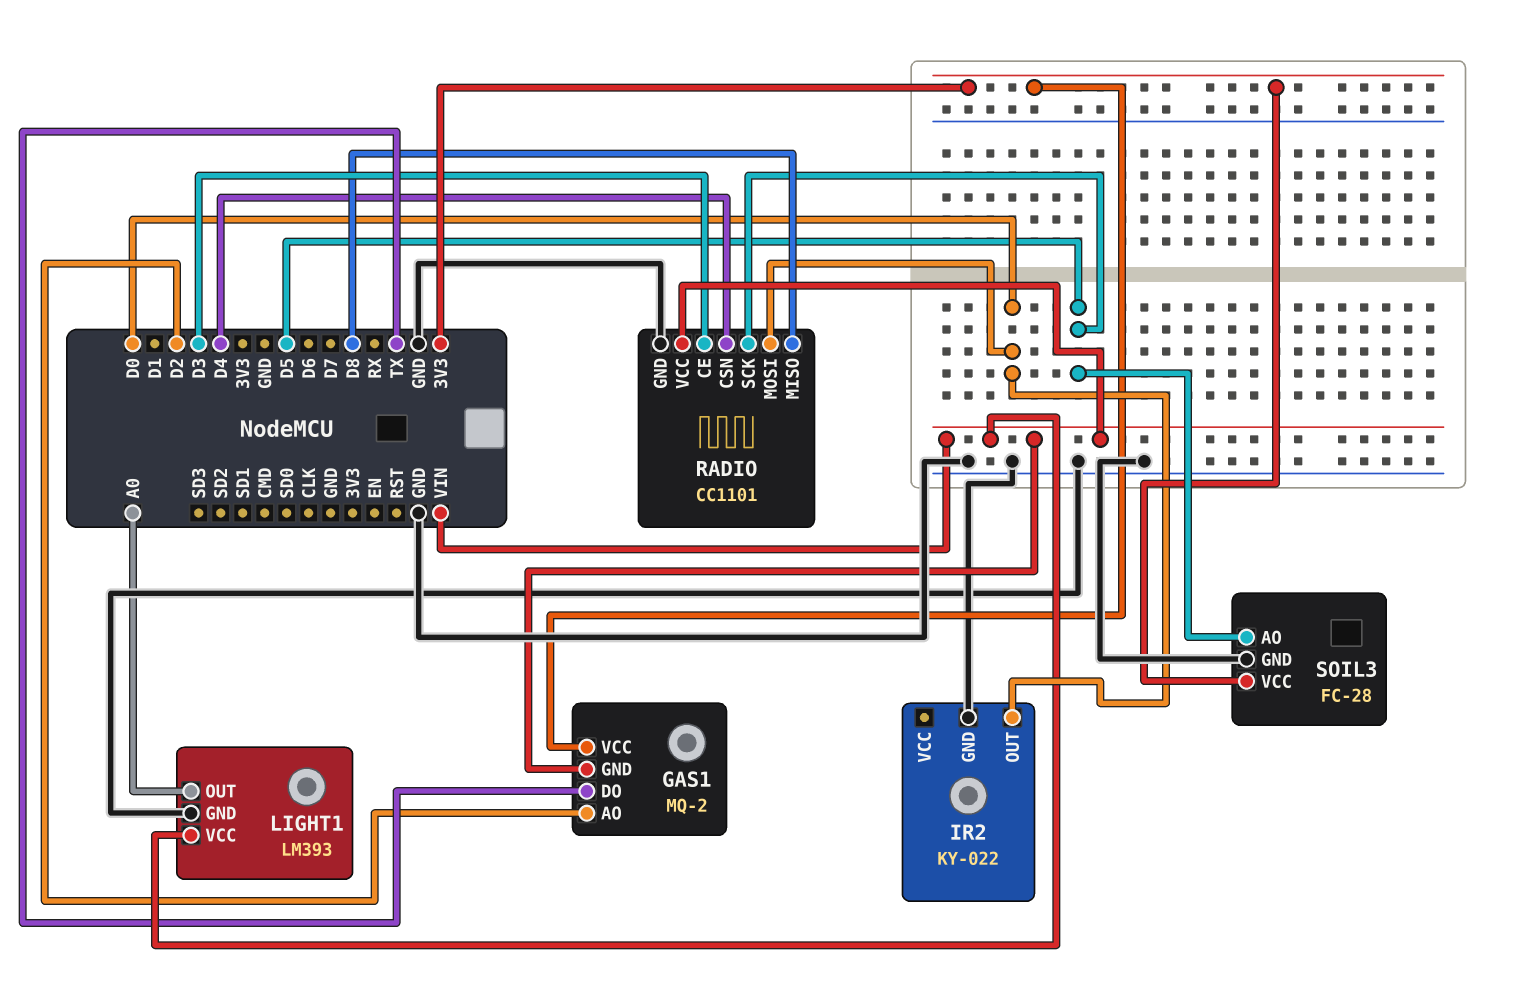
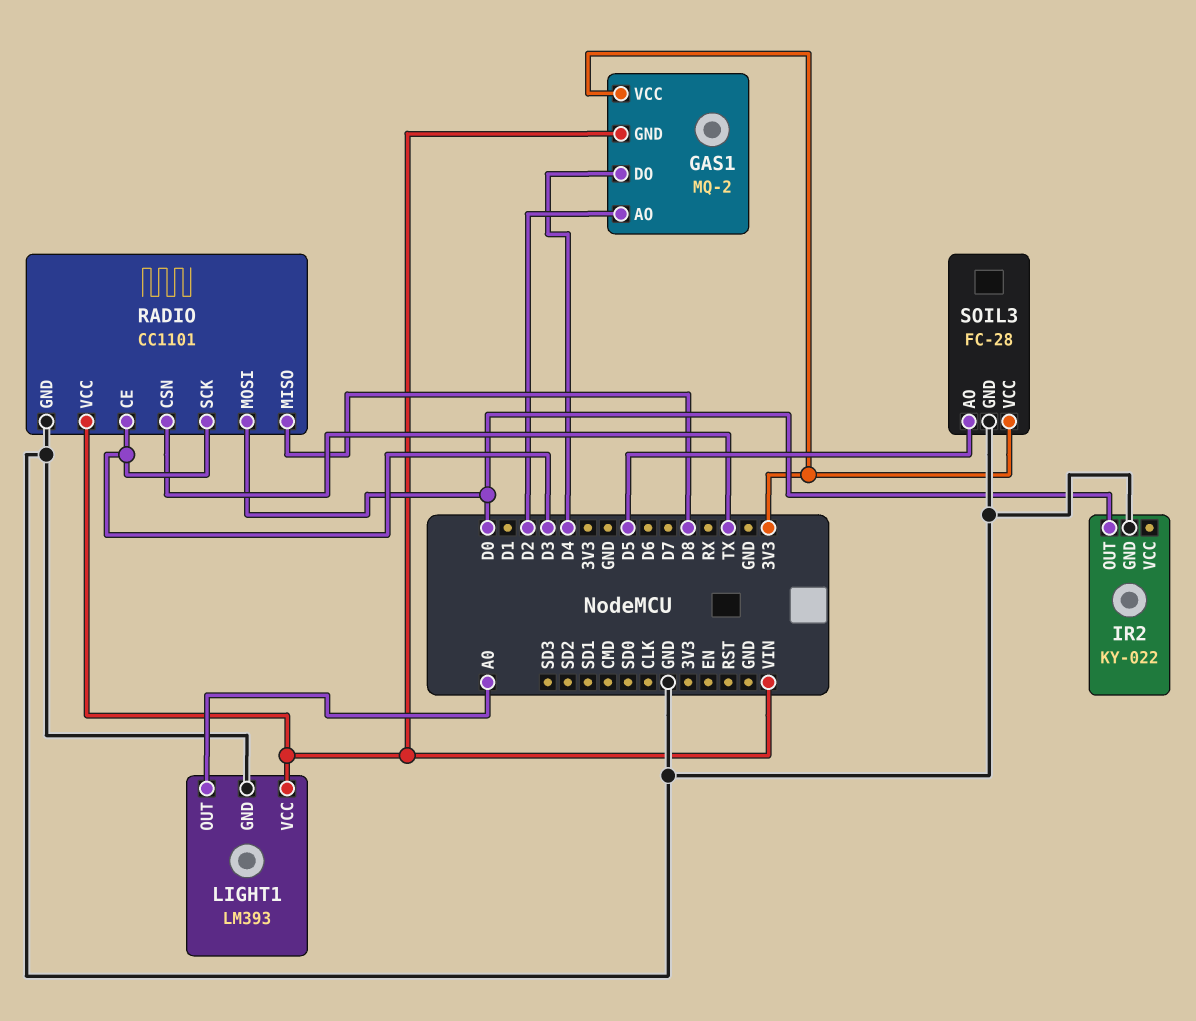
GAS1 pin DO: TX -> D4
RADIO pin CSN: D4 -> TX
RADIO pin SCK: D5 -> D3

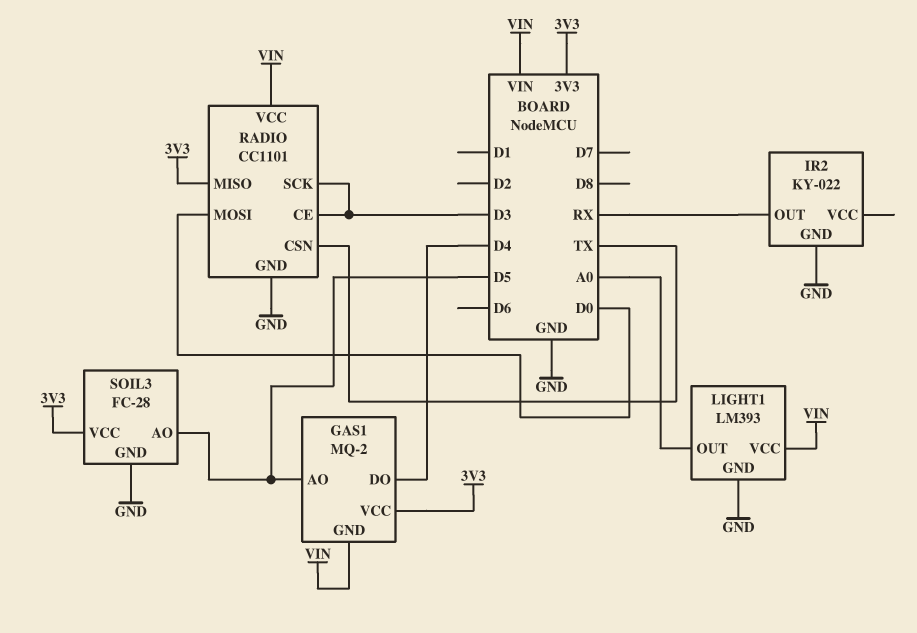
GAS1 pin AO: D2 -> D5
IR2 pin OUT: D0 -> RX
RADIO pin MISO: D8 -> 3V3

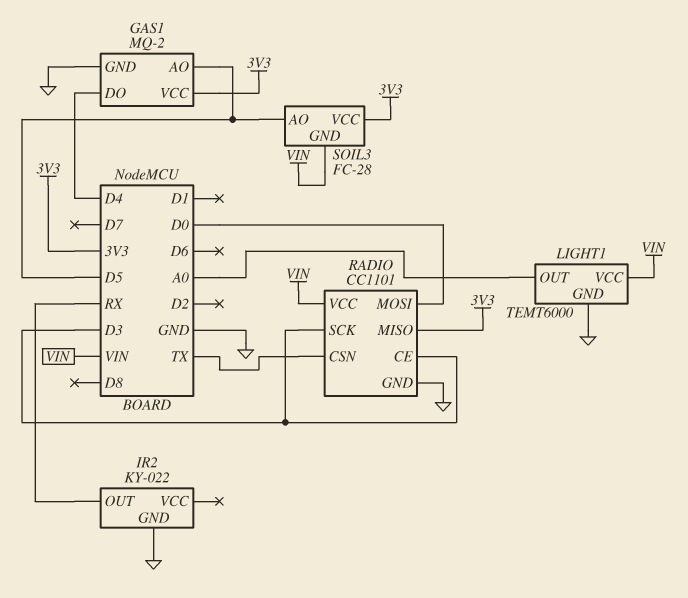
GAS1 pin GND: VIN -> GND
LIGHT1: LM393 -> TEMT6000
SOIL3 pin GND: GND -> VIN

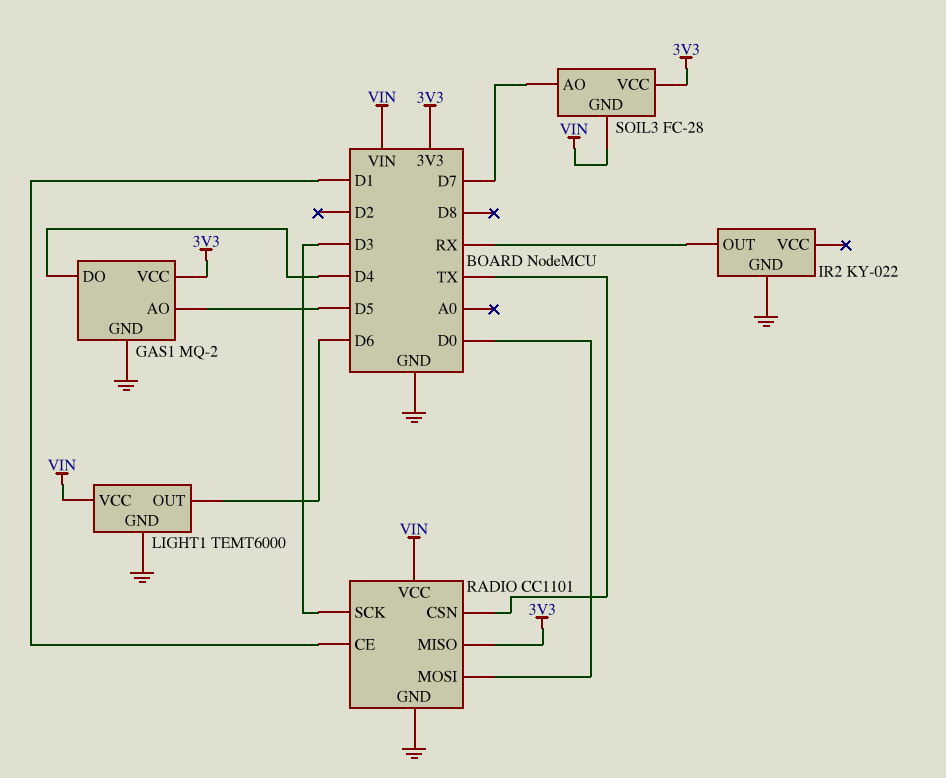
LIGHT1 pin OUT: A0 -> D6
RADIO pin CE: D3 -> D1
SOIL3 pin AO: D5 -> D7

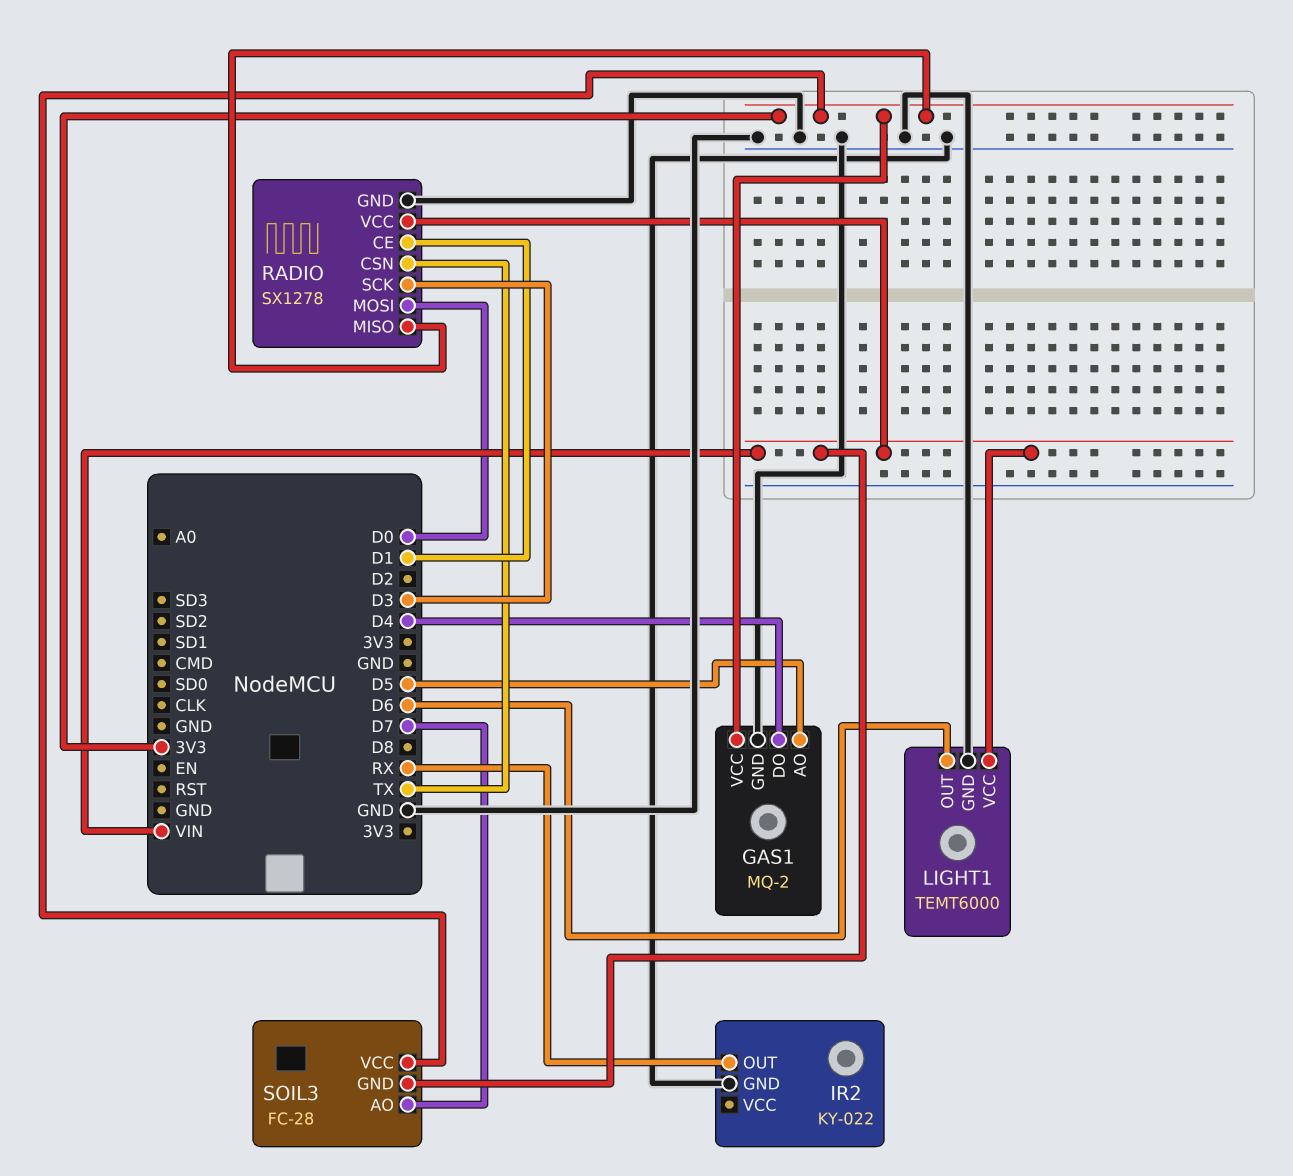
RADIO: CC1101 -> SX1278

